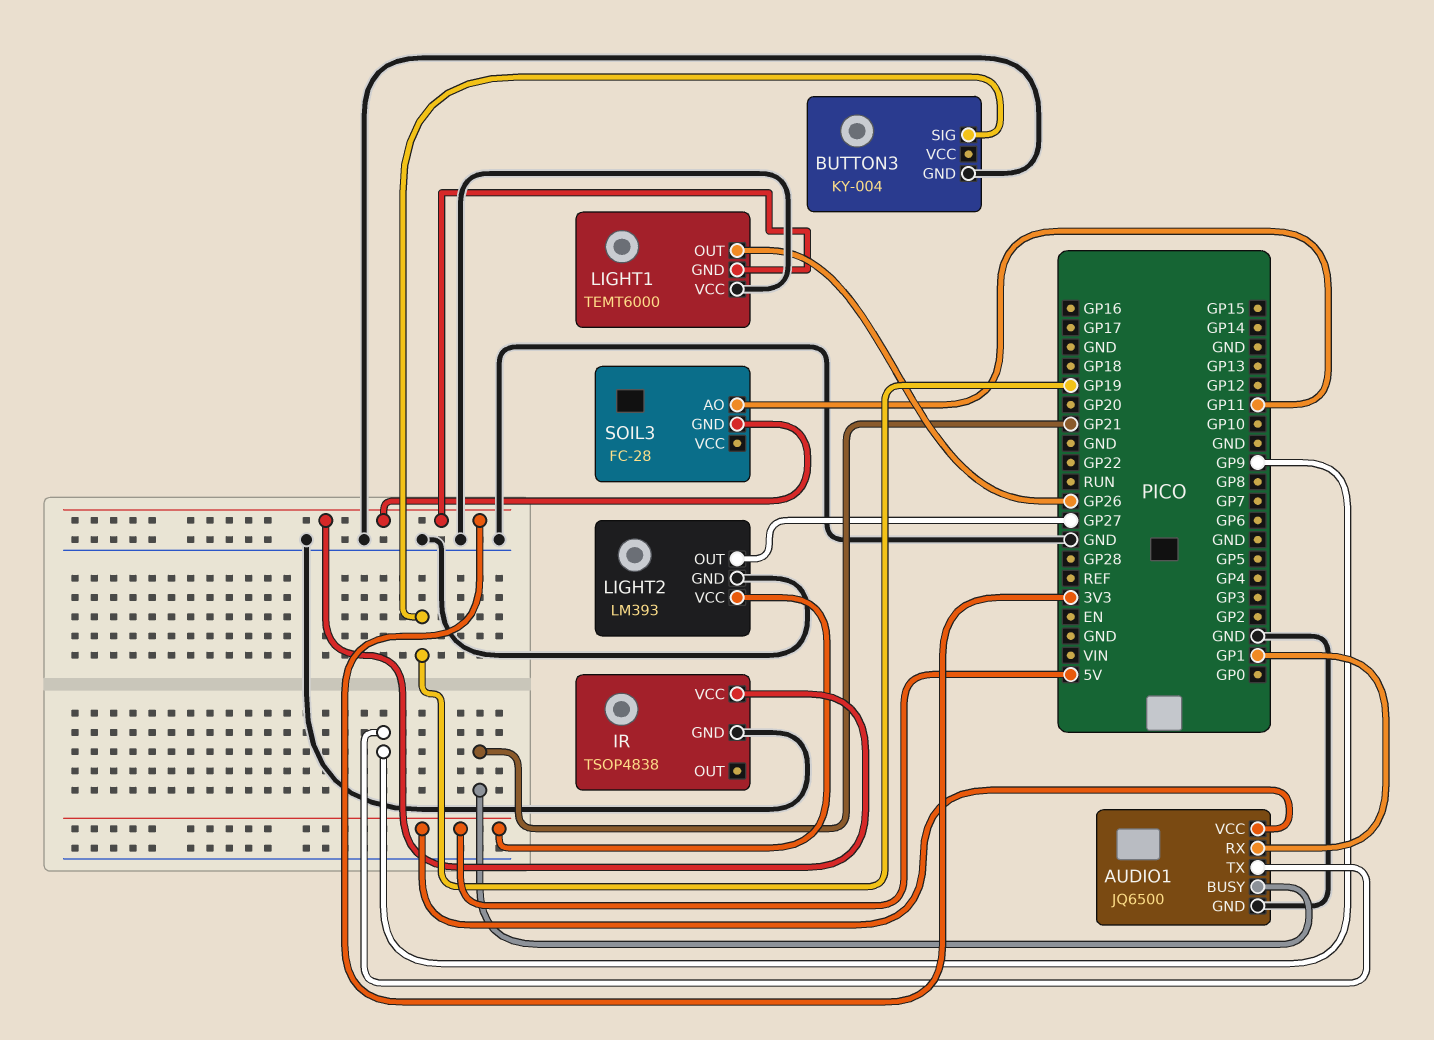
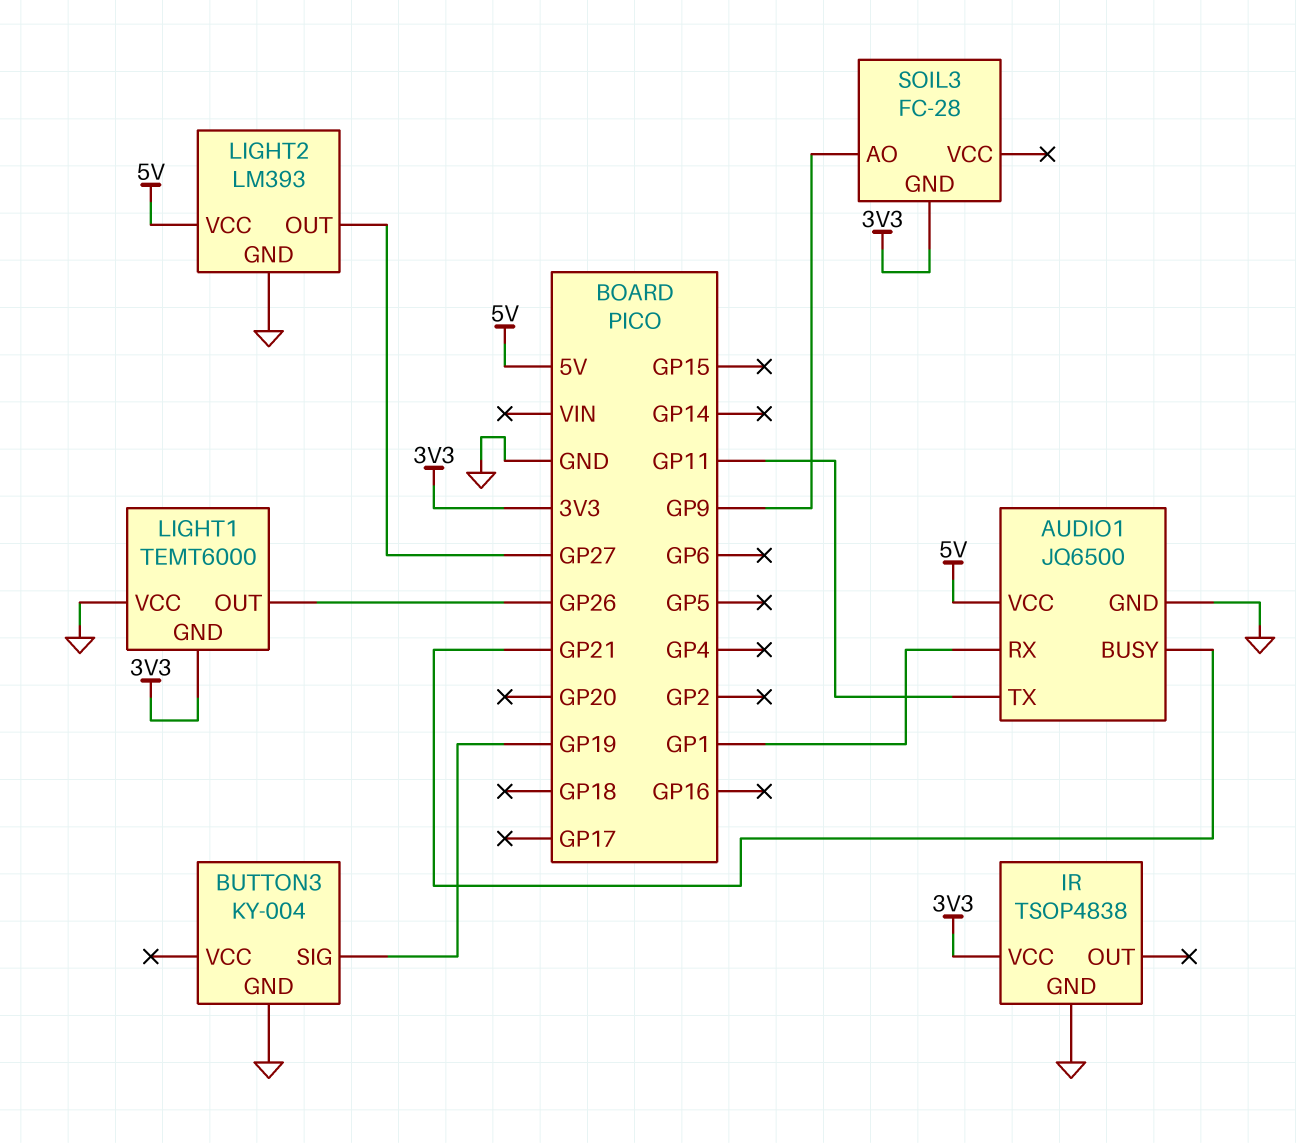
AUDIO1 pin TX: GP9 -> GP11
SOIL3 pin AO: GP11 -> GP9

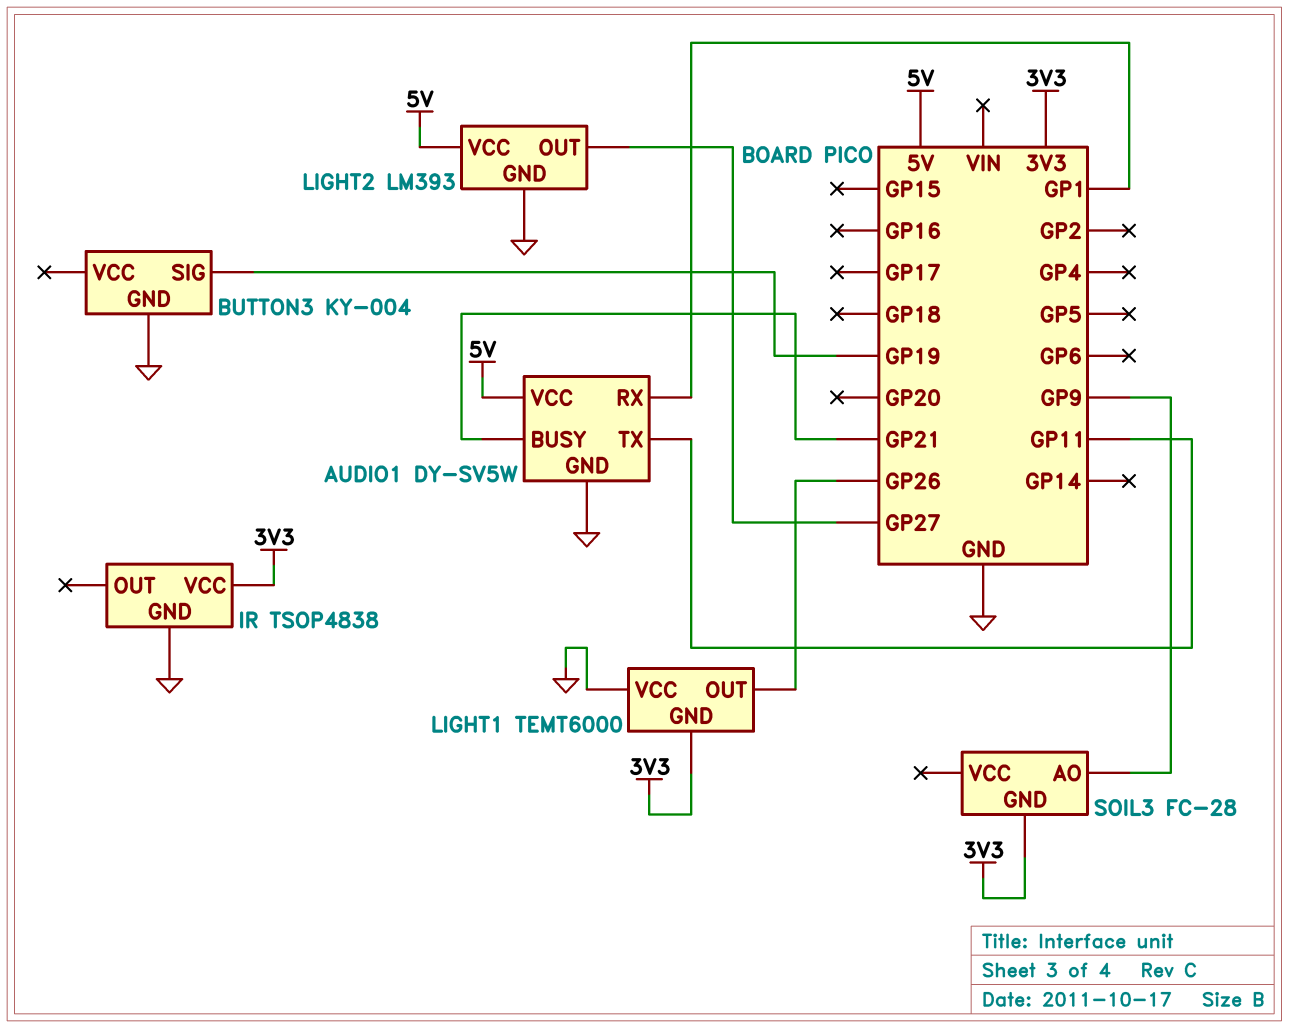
AUDIO1: JQ6500 -> DY-SV5W

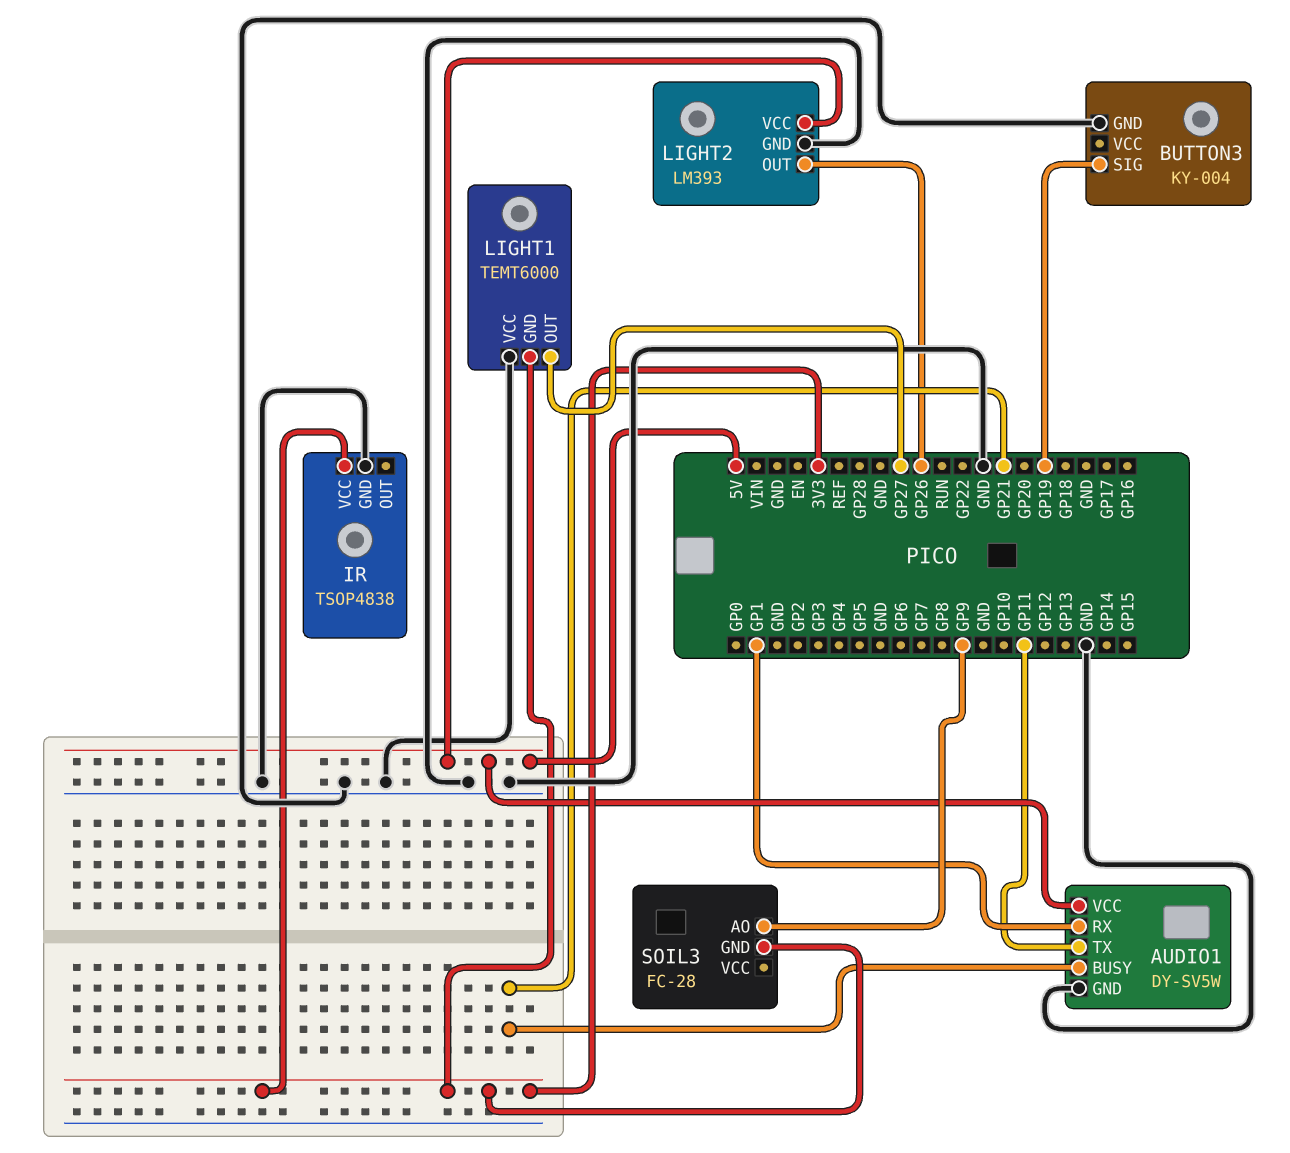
LIGHT1 pin OUT: GP26 -> GP27
LIGHT2 pin OUT: GP27 -> GP26

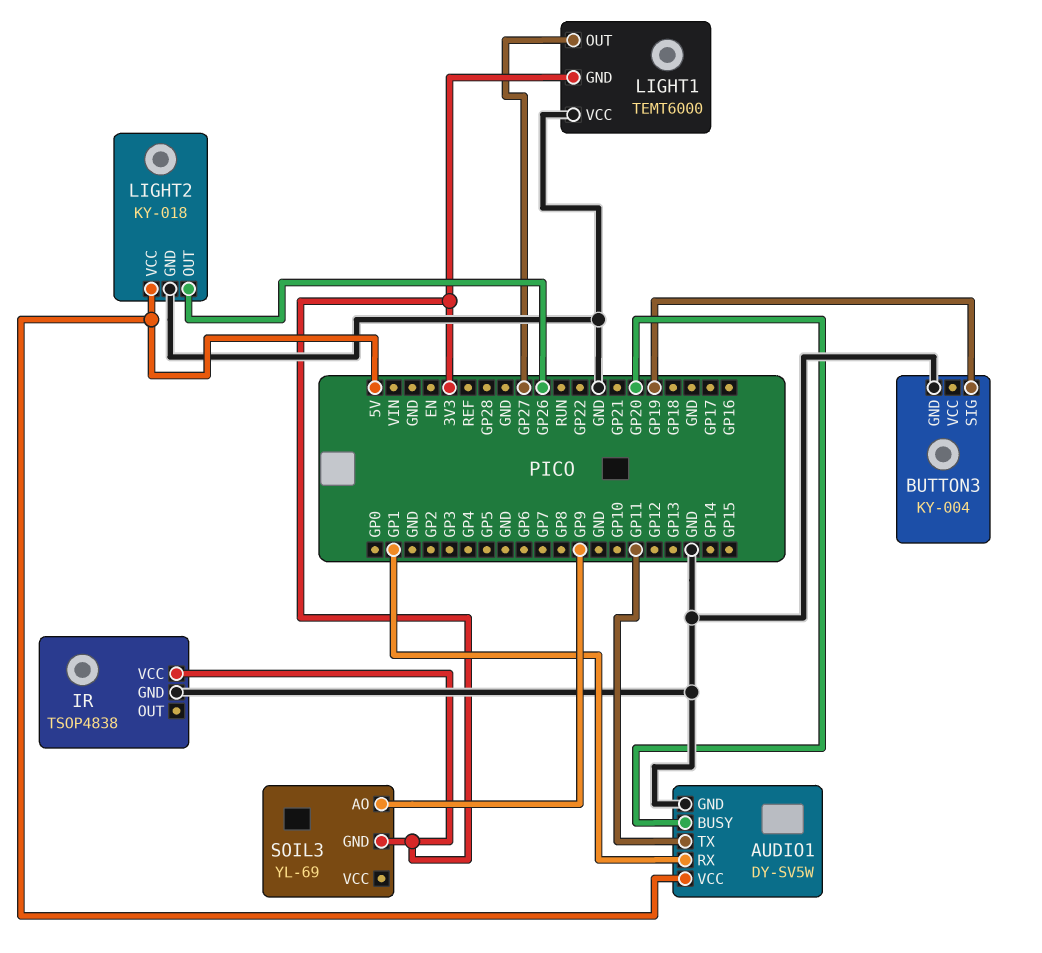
AUDIO1 pin BUSY: GP21 -> GP20
LIGHT2: LM393 -> KY-018
SOIL3: FC-28 -> YL-69

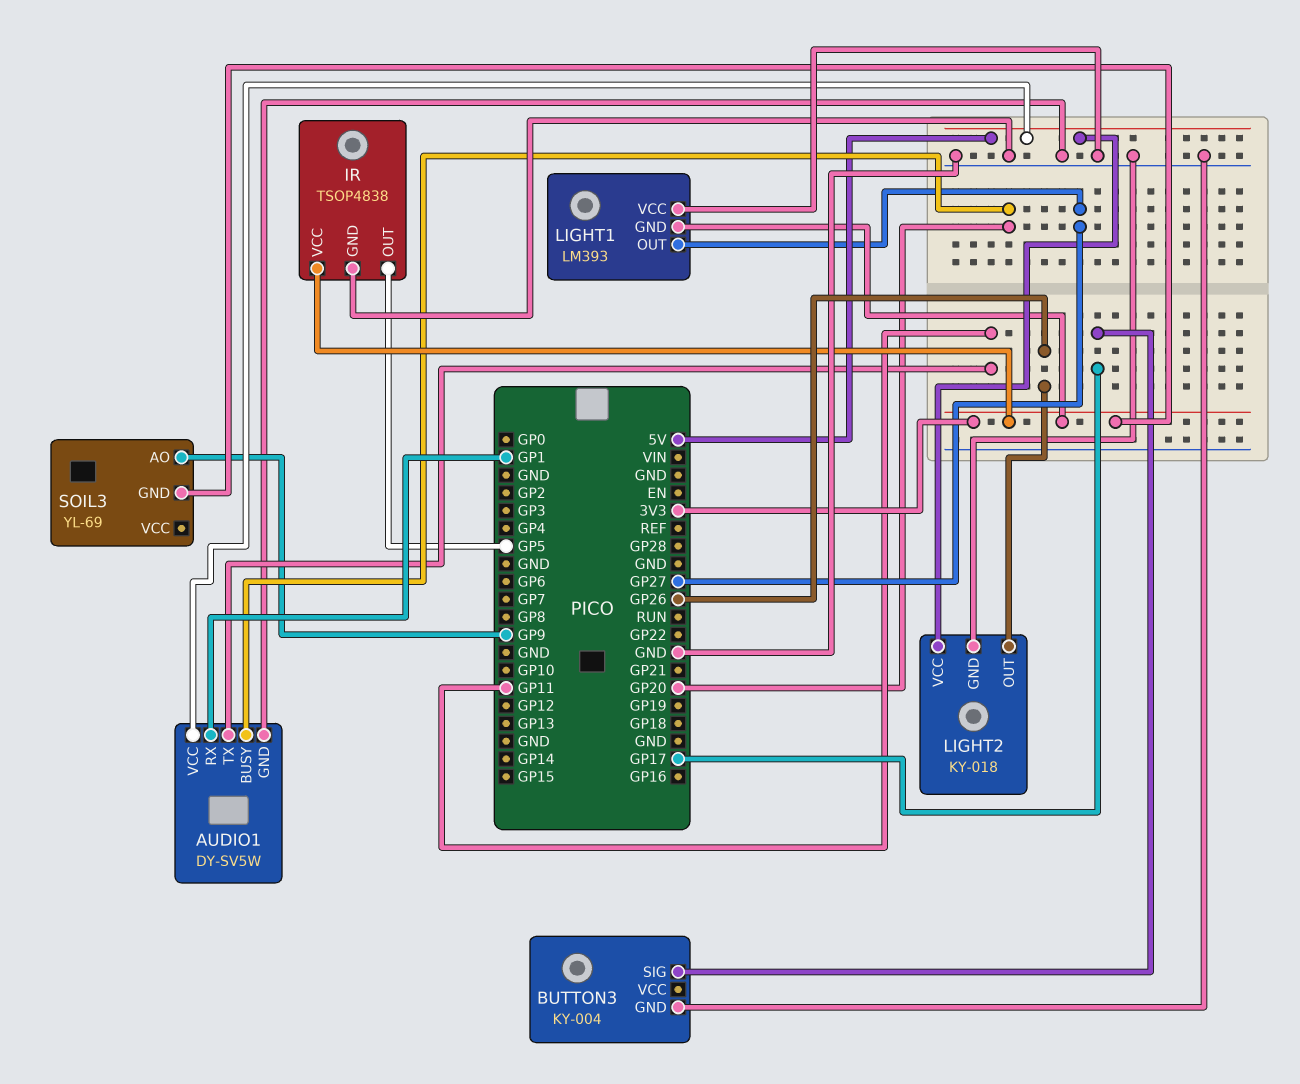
BUTTON3 pin SIG: GP19 -> GP17
IR pin OUT: none -> GP5
LIGHT1: TEMT6000 -> LM393

